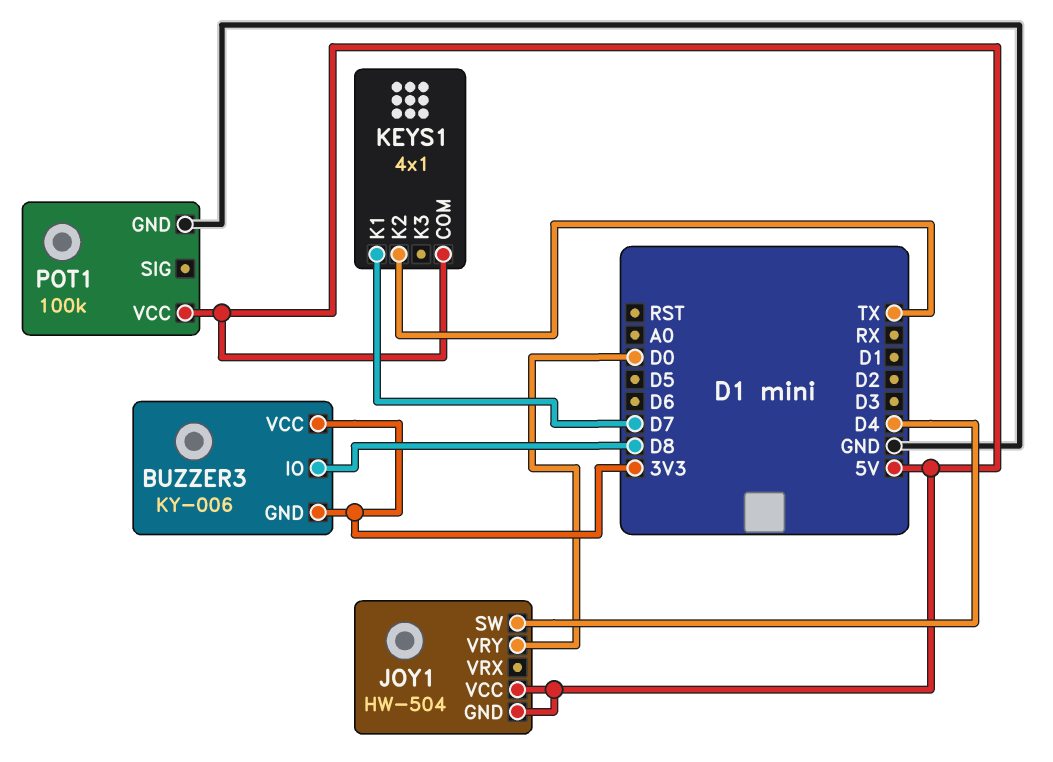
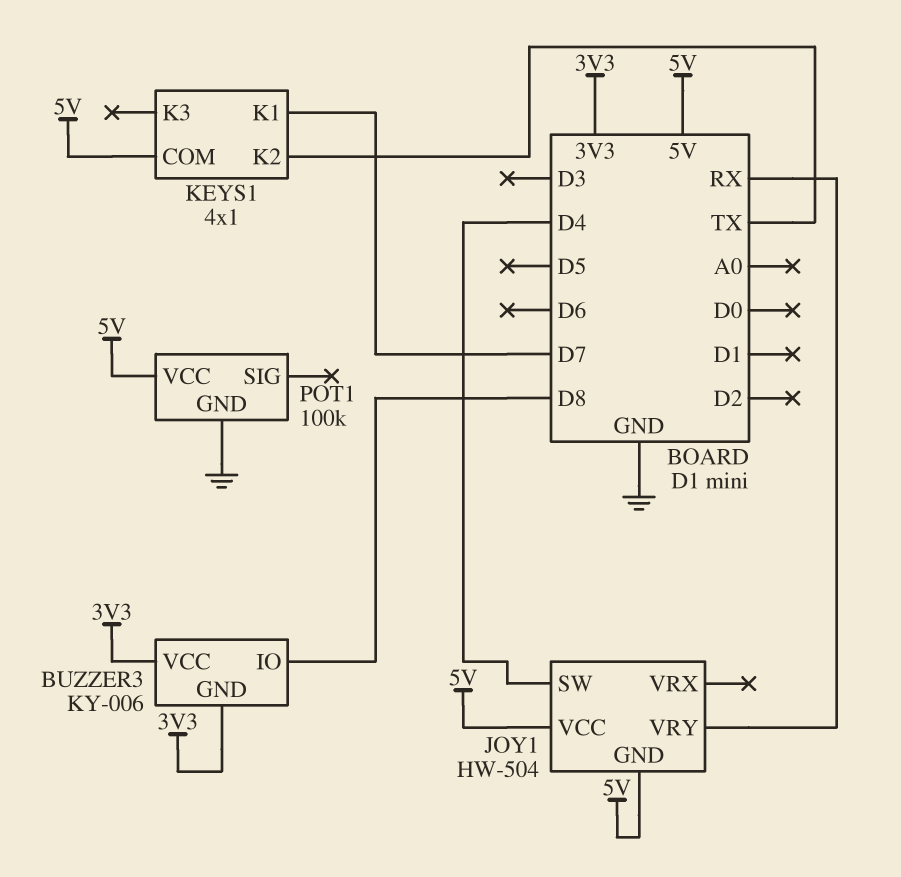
JOY1 pin VRY: D0 -> RX

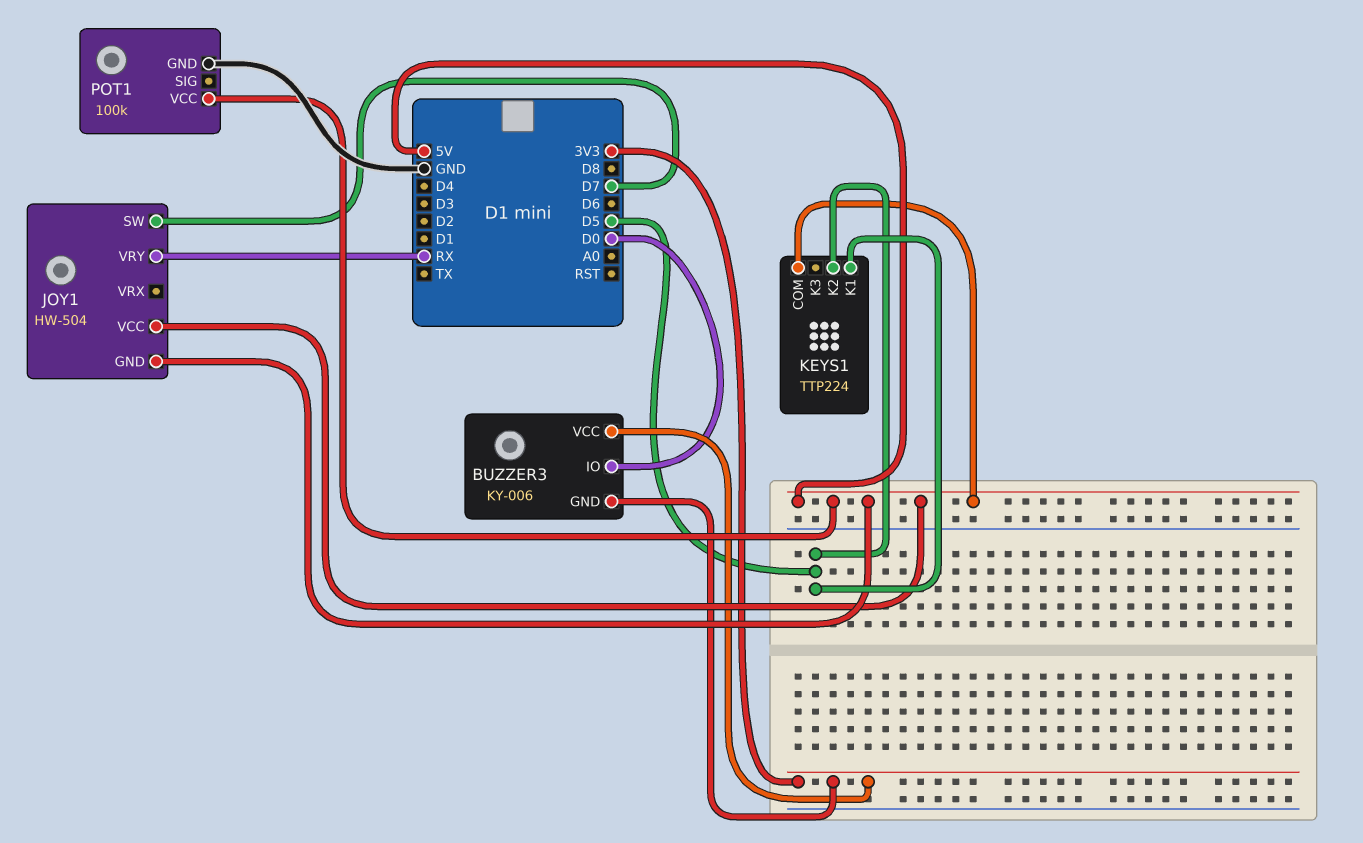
BUZZER3 pin IO: D8 -> D0
JOY1 pin SW: D4 -> D7
KEYS1: 4x1 -> TTP224
KEYS1 pin K1: D7 -> D5
KEYS1 pin K2: TX -> D5

